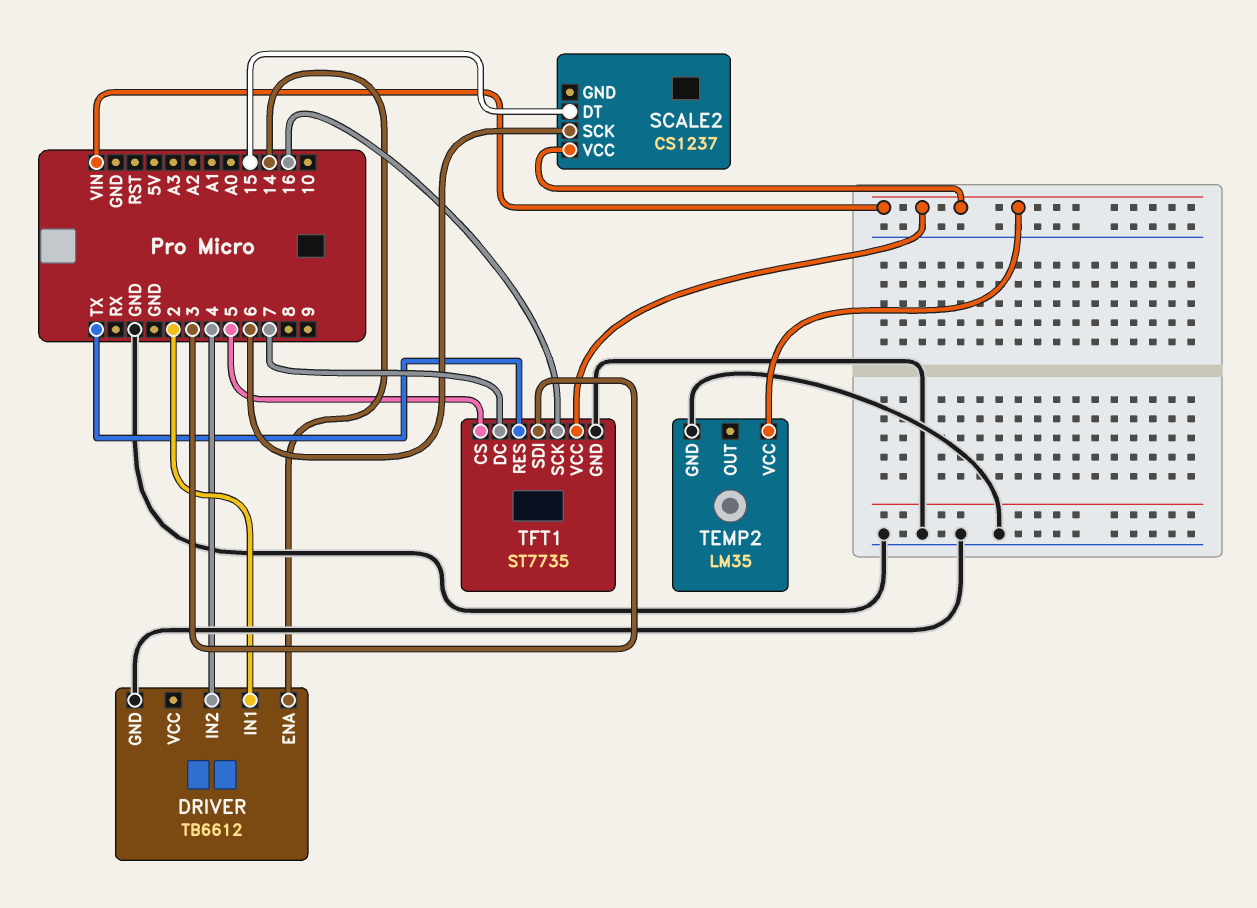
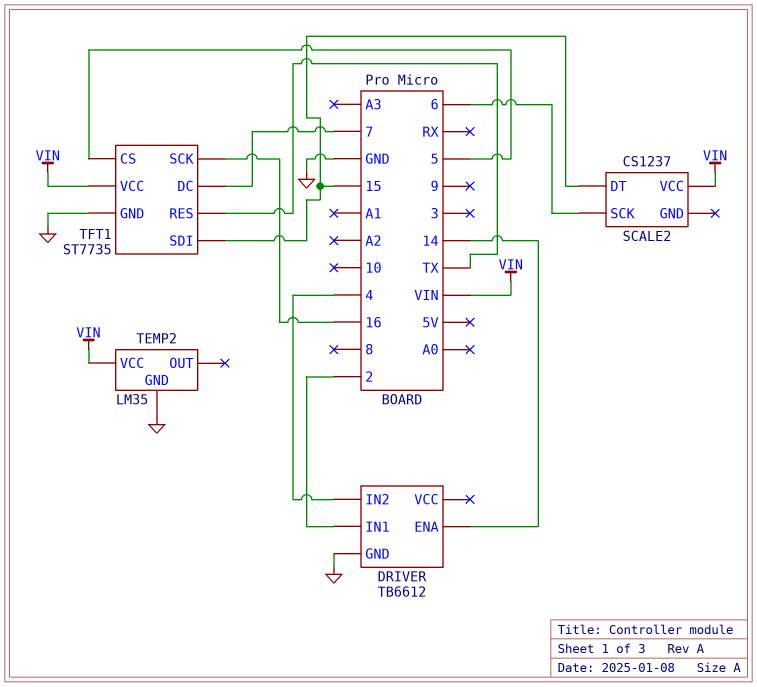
TFT1 pin SDI: 3 -> 15

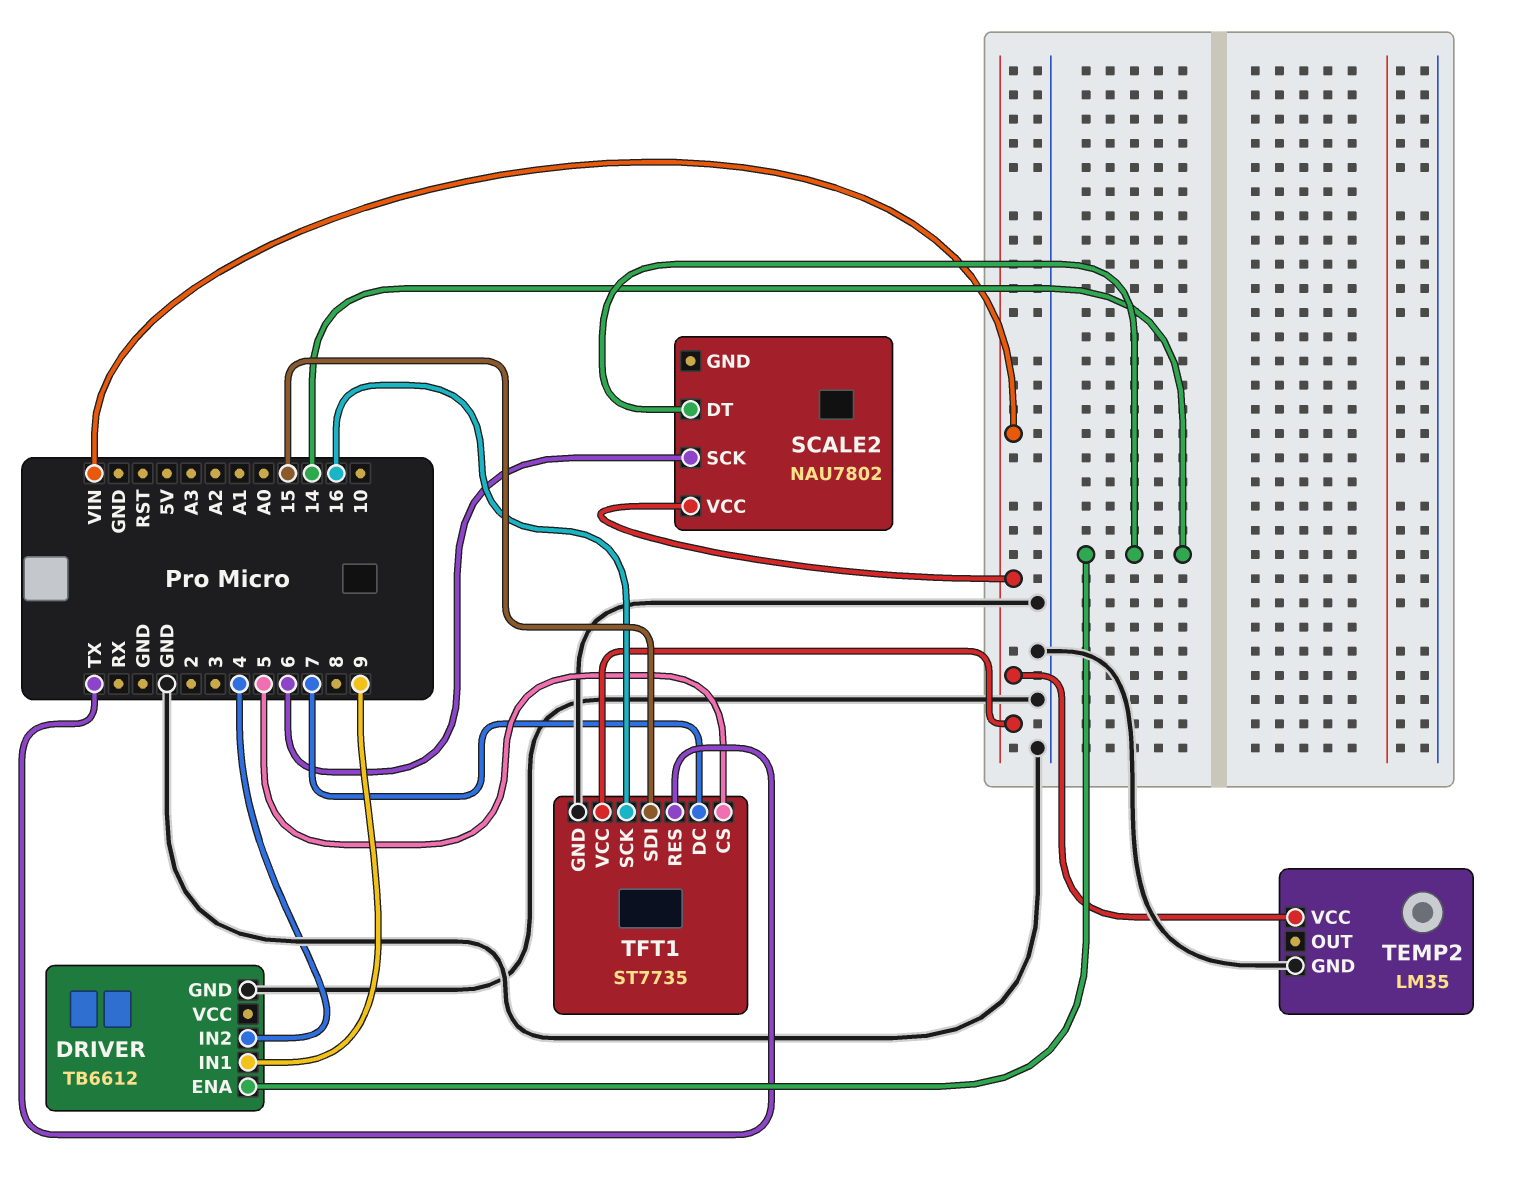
DRIVER pin IN1: 2 -> 9
SCALE2: CS1237 -> NAU7802
SCALE2 pin DT: 15 -> 14

